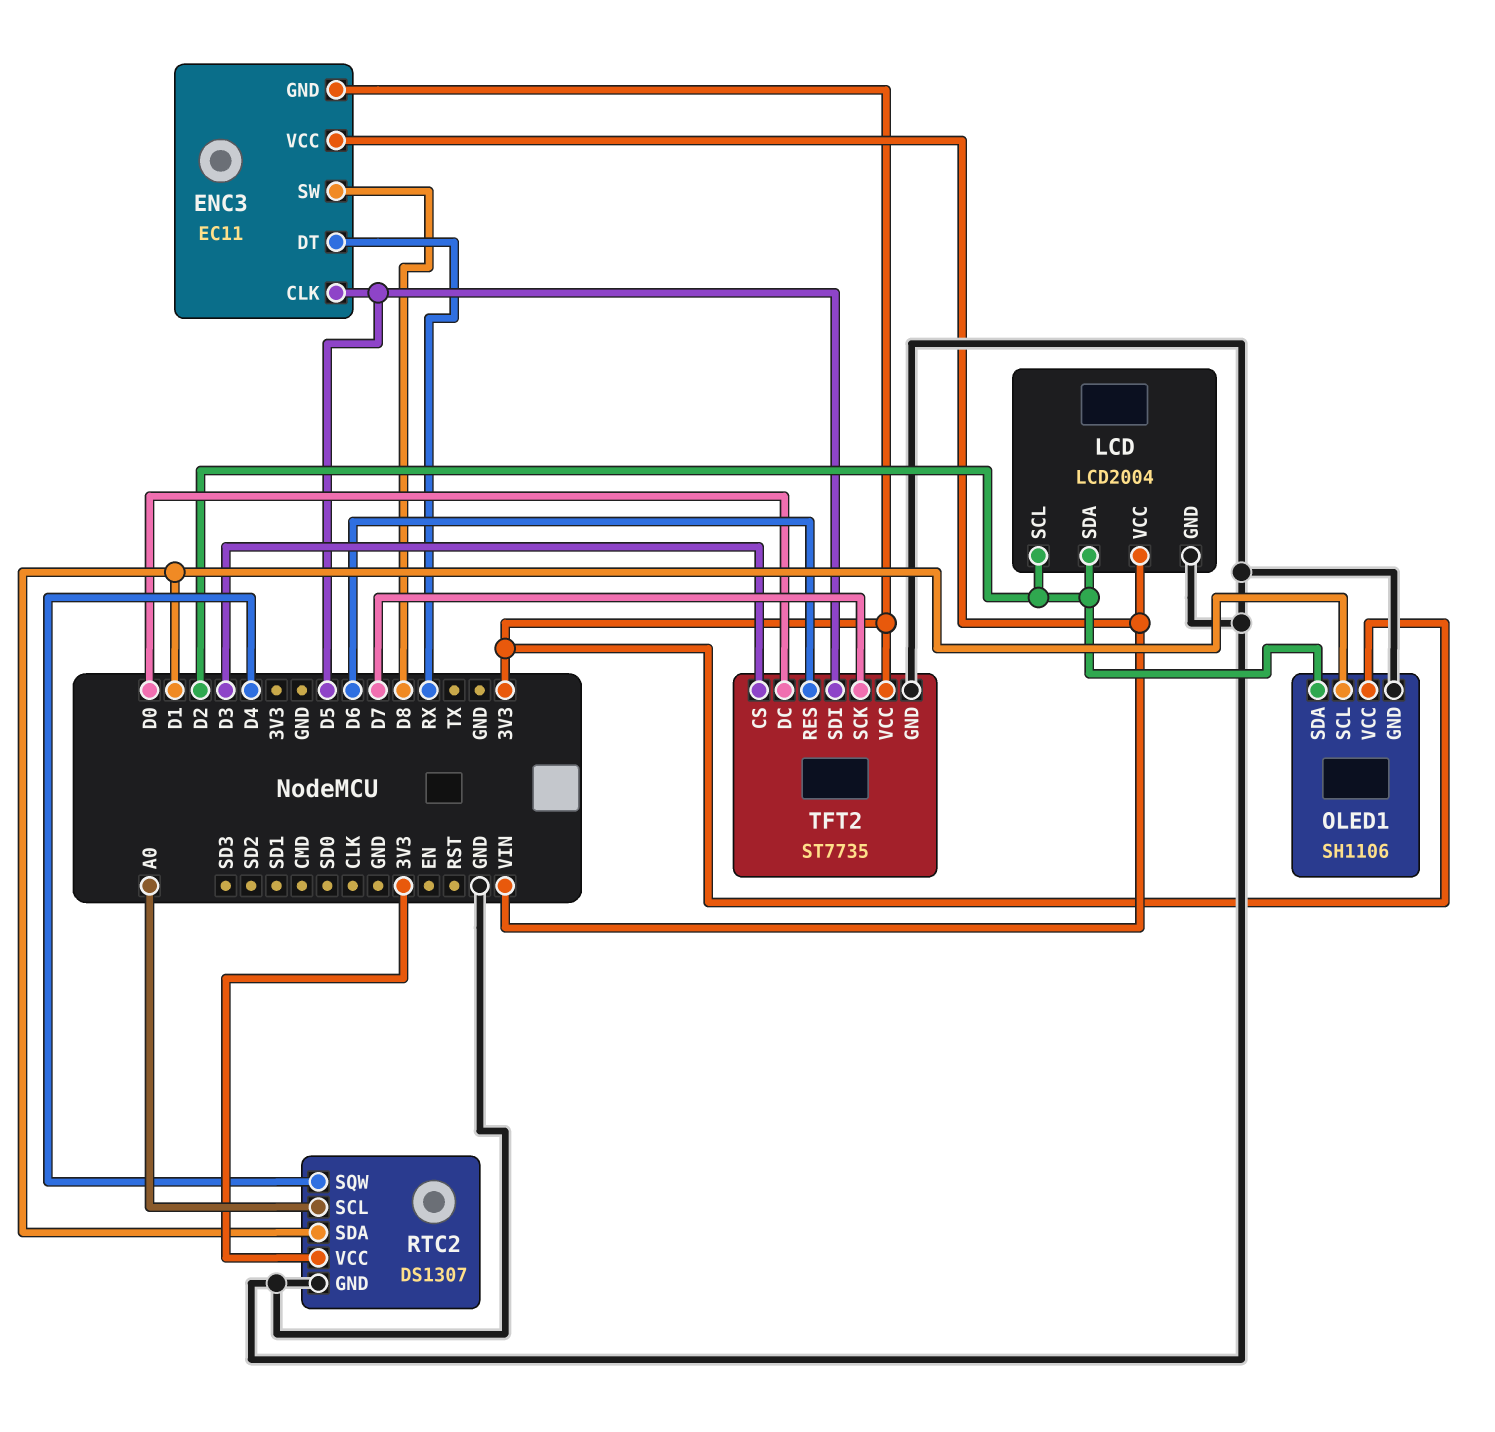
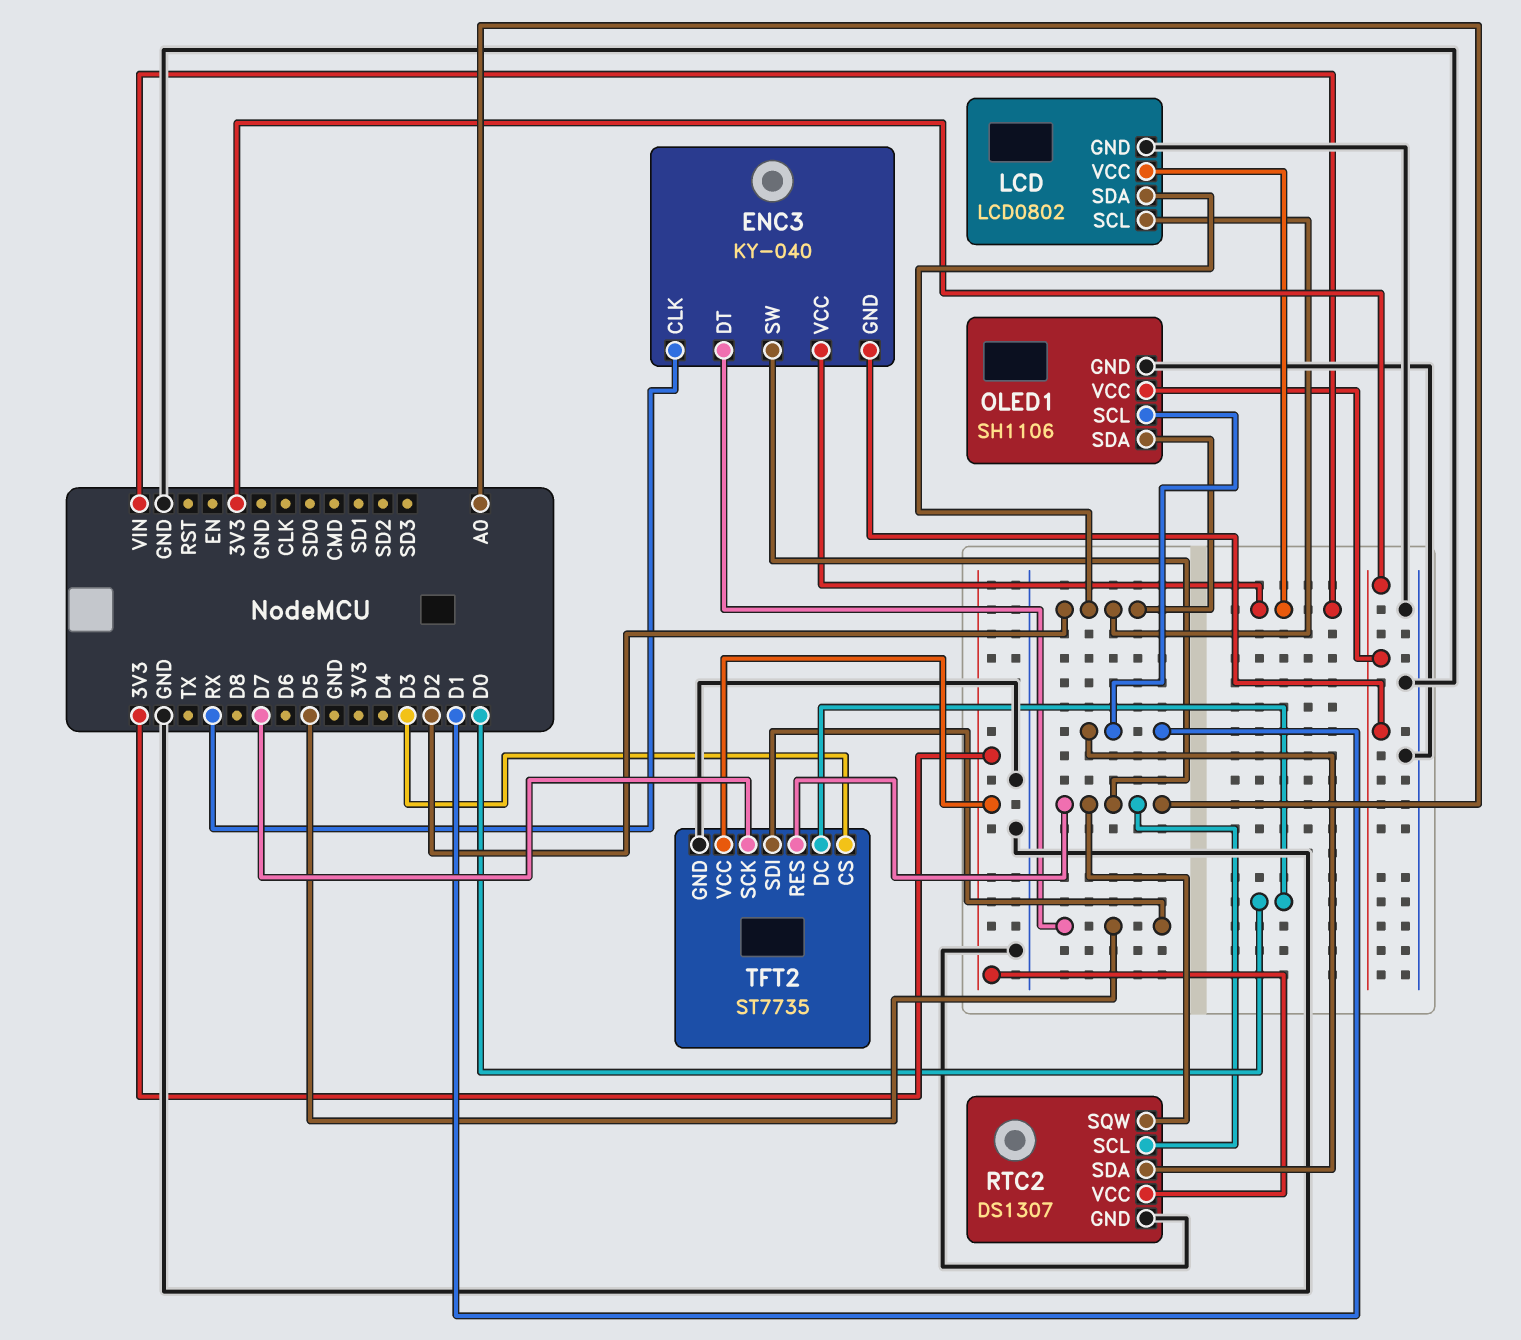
ENC3: EC11 -> KY-040
ENC3 pin CLK: D5 -> RX
ENC3 pin DT: RX -> D5
ENC3 pin SW: D8 -> A0
LCD: LCD2004 -> LCD0802
RTC2 pin SQW: D4 -> A0
TFT2 pin RES: D6 -> A0

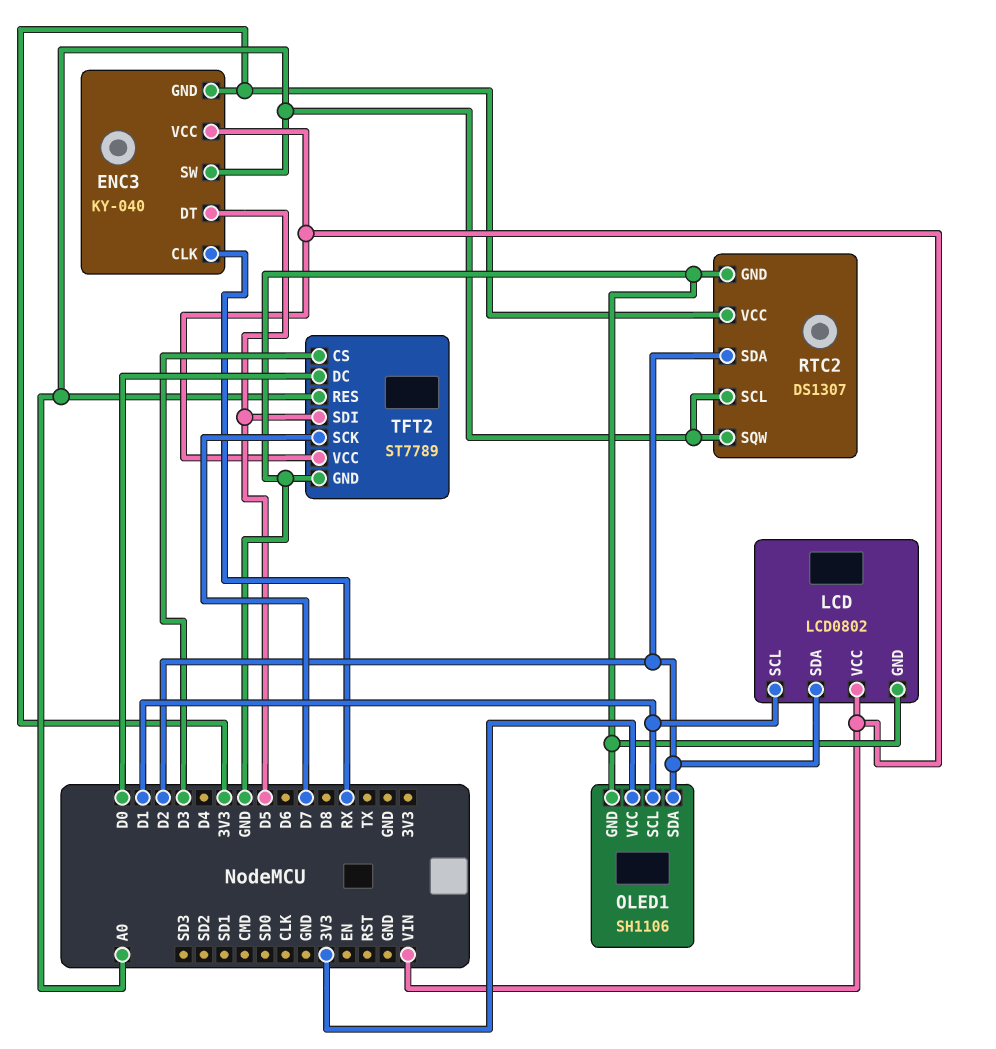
LCD pin SCL: D2 -> D1
RTC2 pin SDA: D1 -> D2
TFT2: ST7735 -> ST7789
TFT2 pin VCC: 3V3 -> VIN

